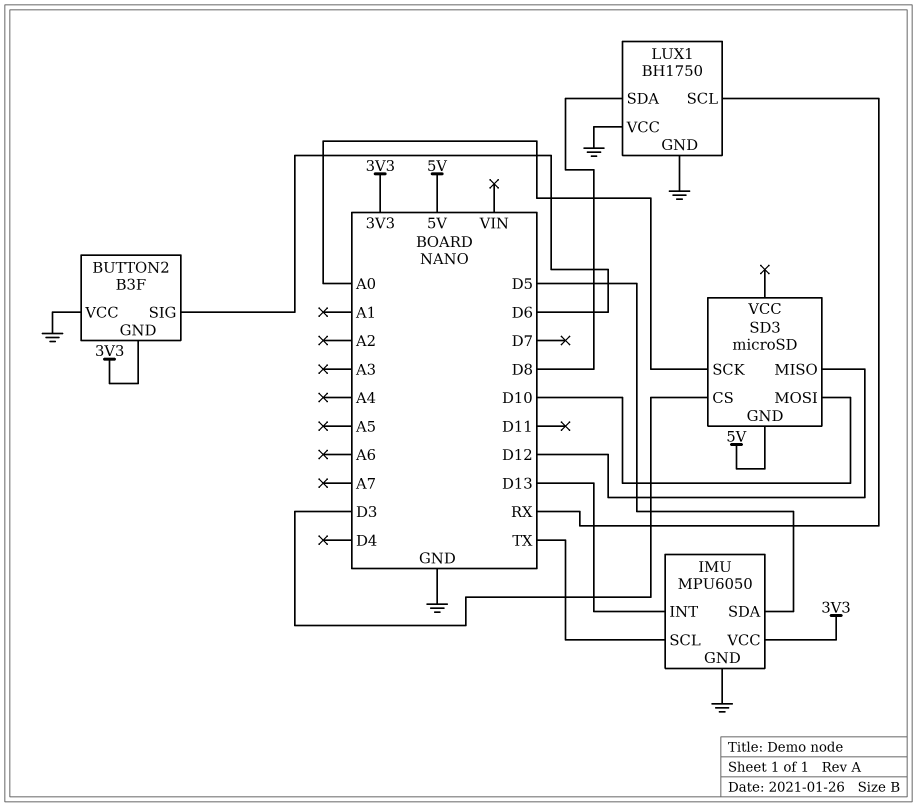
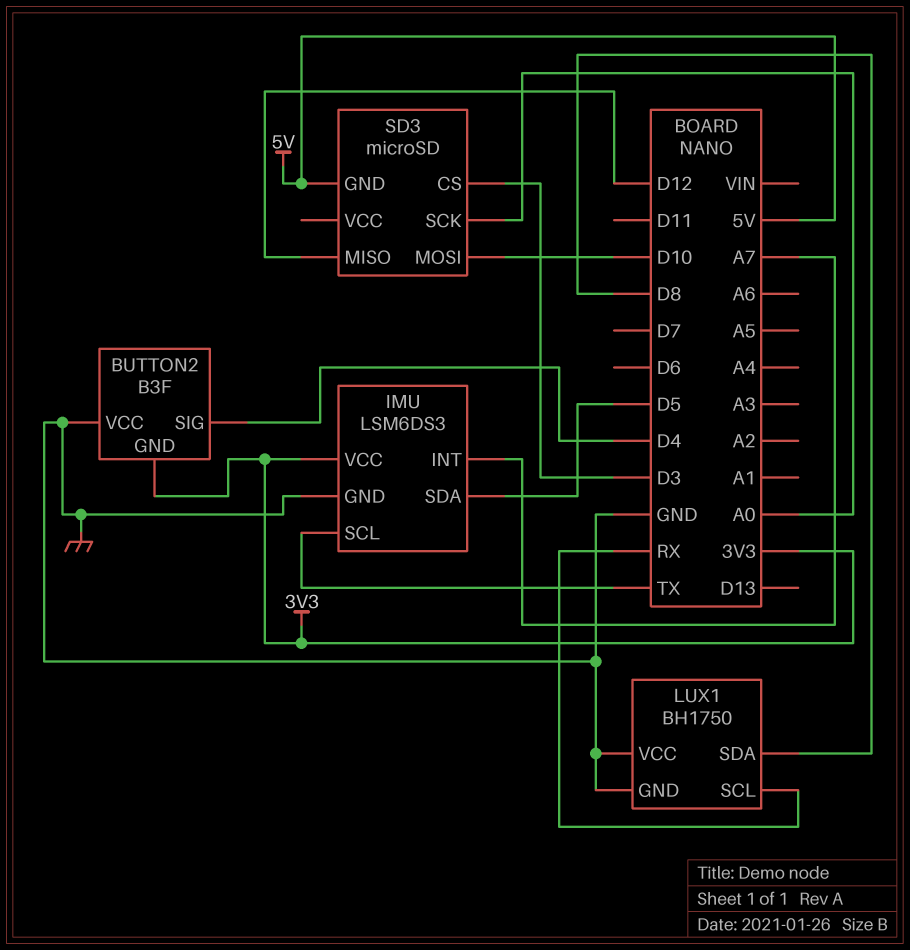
BUTTON2 pin SIG: D6 -> D4
IMU: MPU6050 -> LSM6DS3
IMU pin INT: D13 -> A7

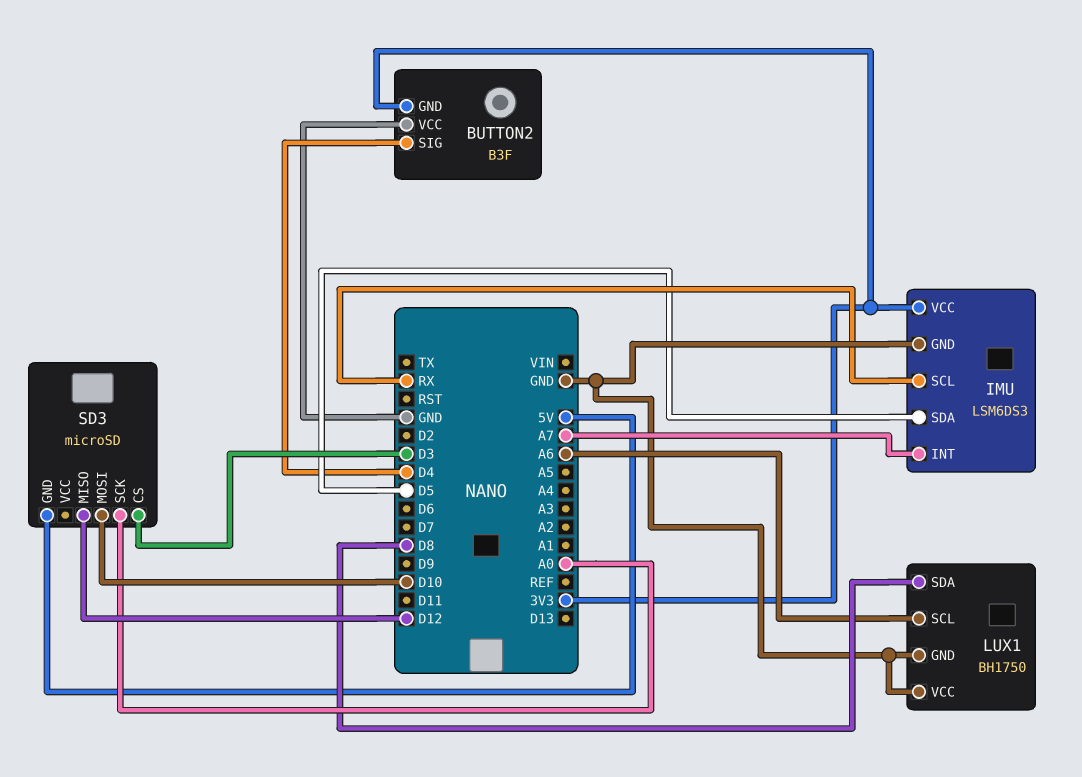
IMU pin SCL: TX -> RX
LUX1 pin SCL: RX -> A6

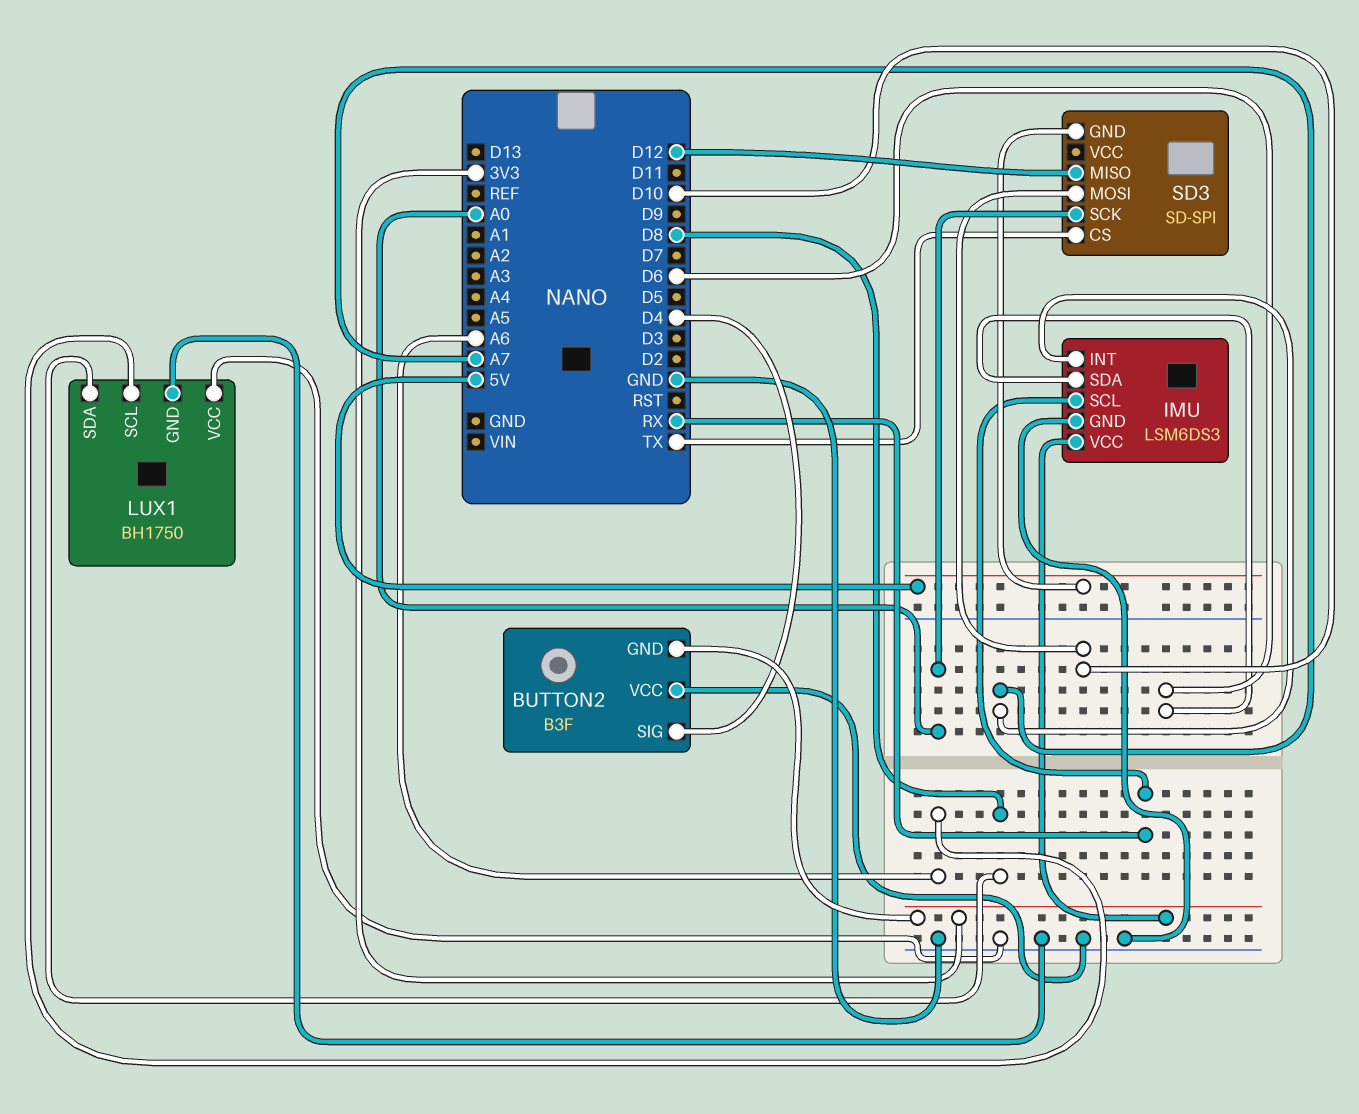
IMU pin SDA: D5 -> D6
SD3: microSD -> SD-SPI
SD3 pin CS: D3 -> TX

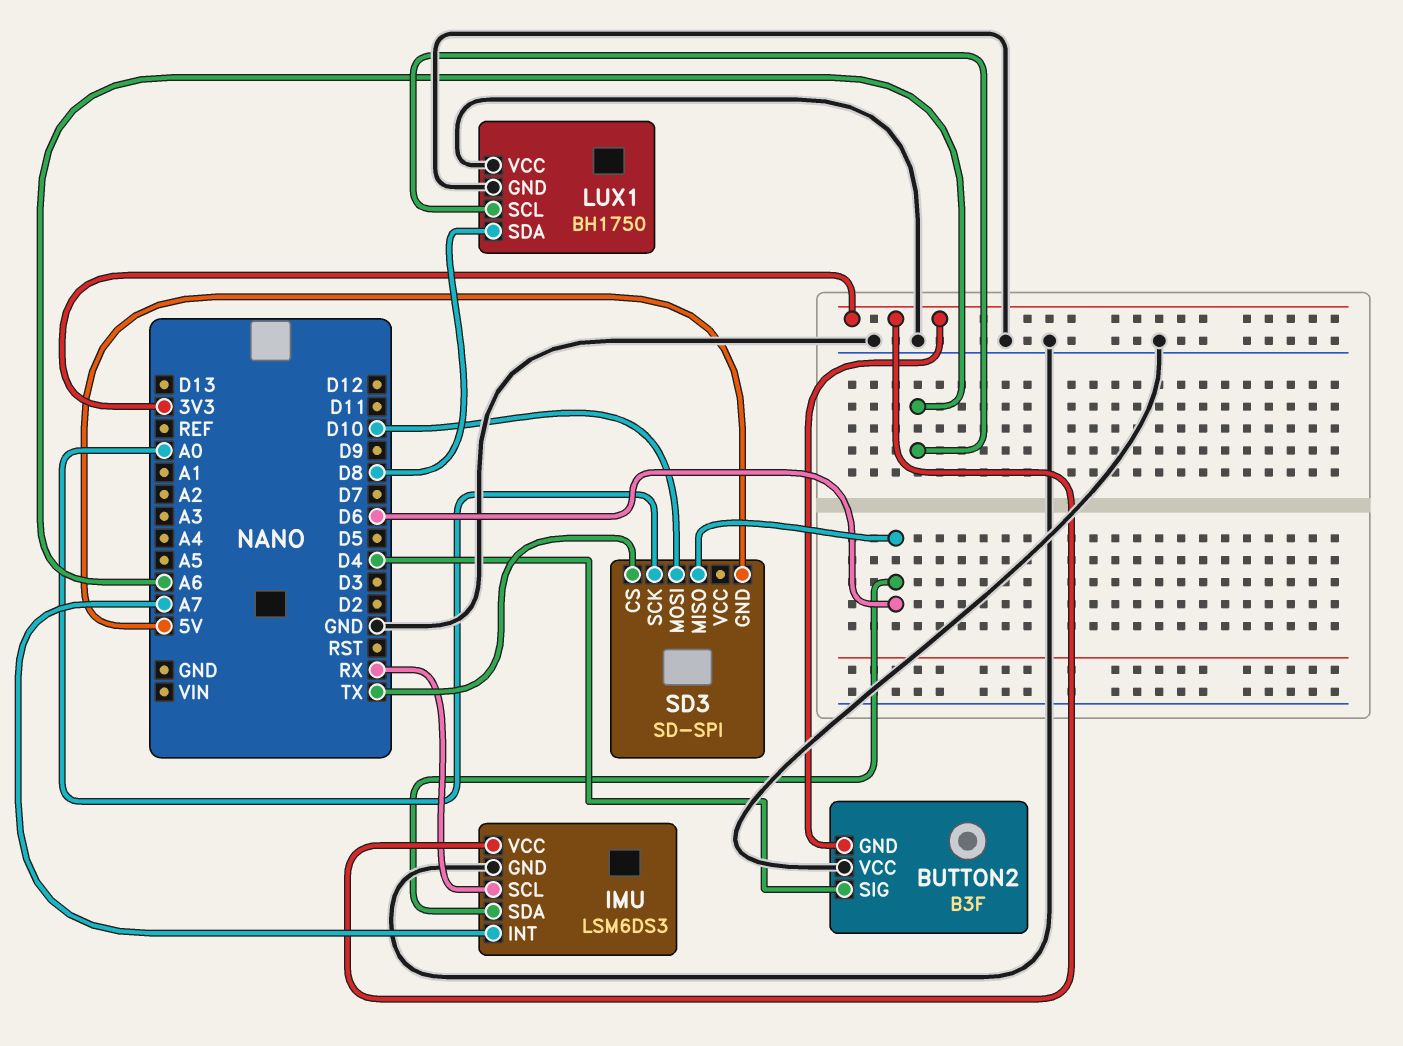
SD3 pin MISO: D12 -> D6

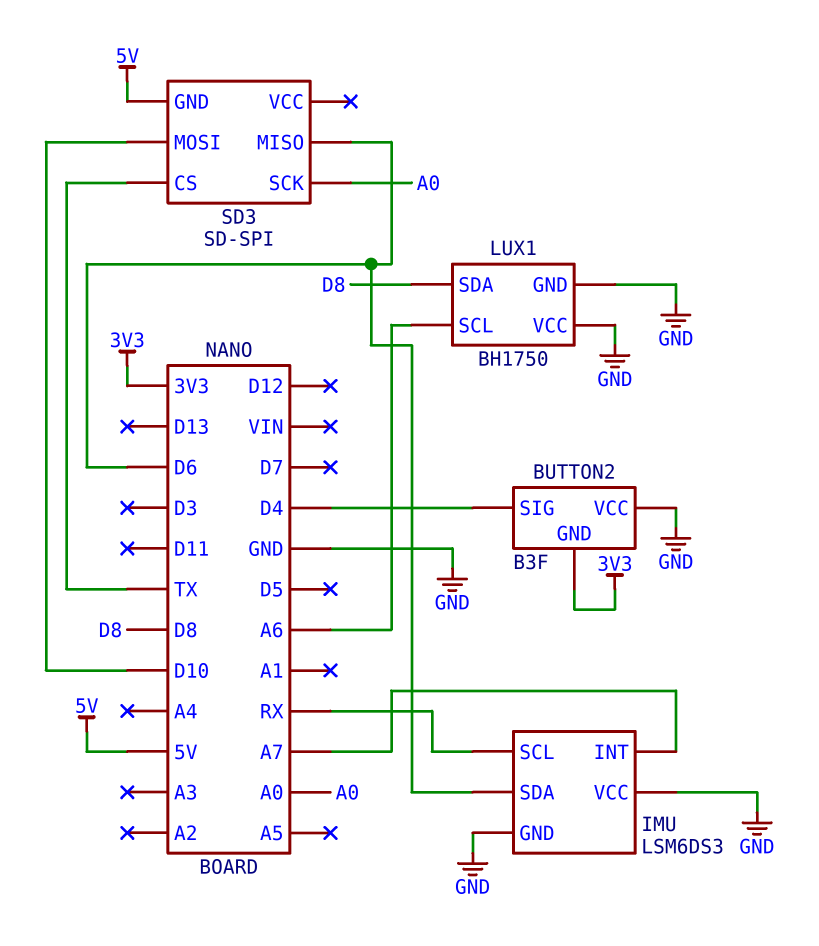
IMU pin VCC: 3V3 -> GND

